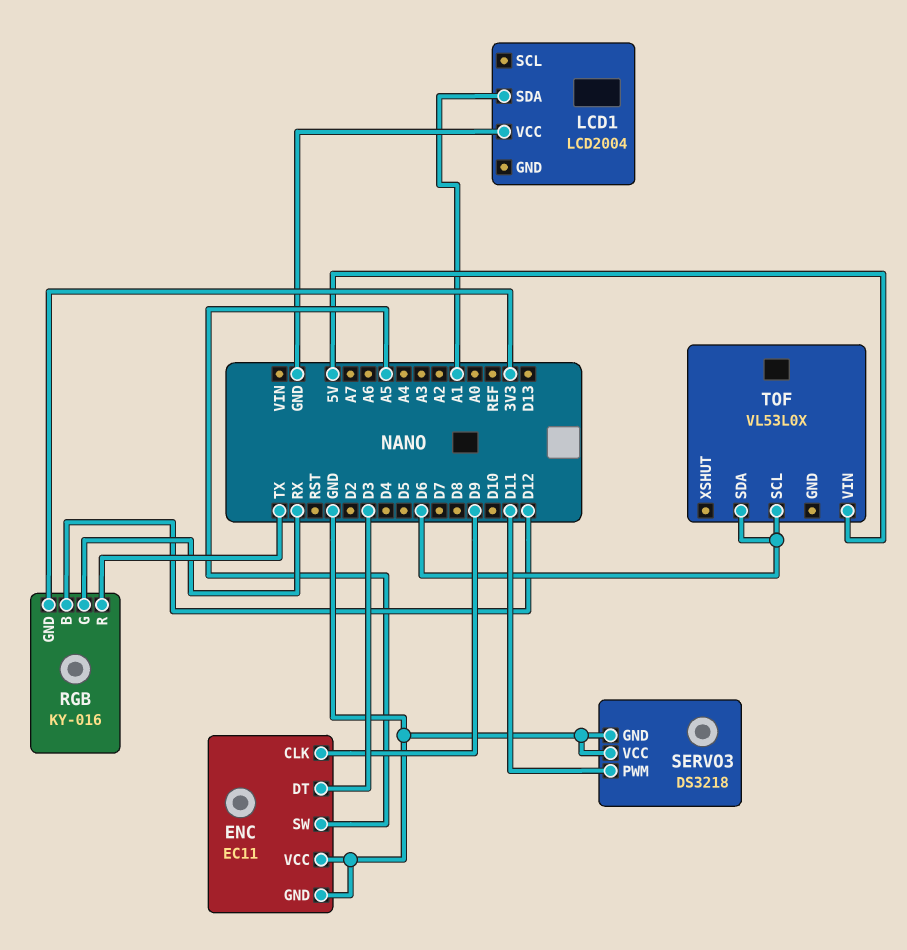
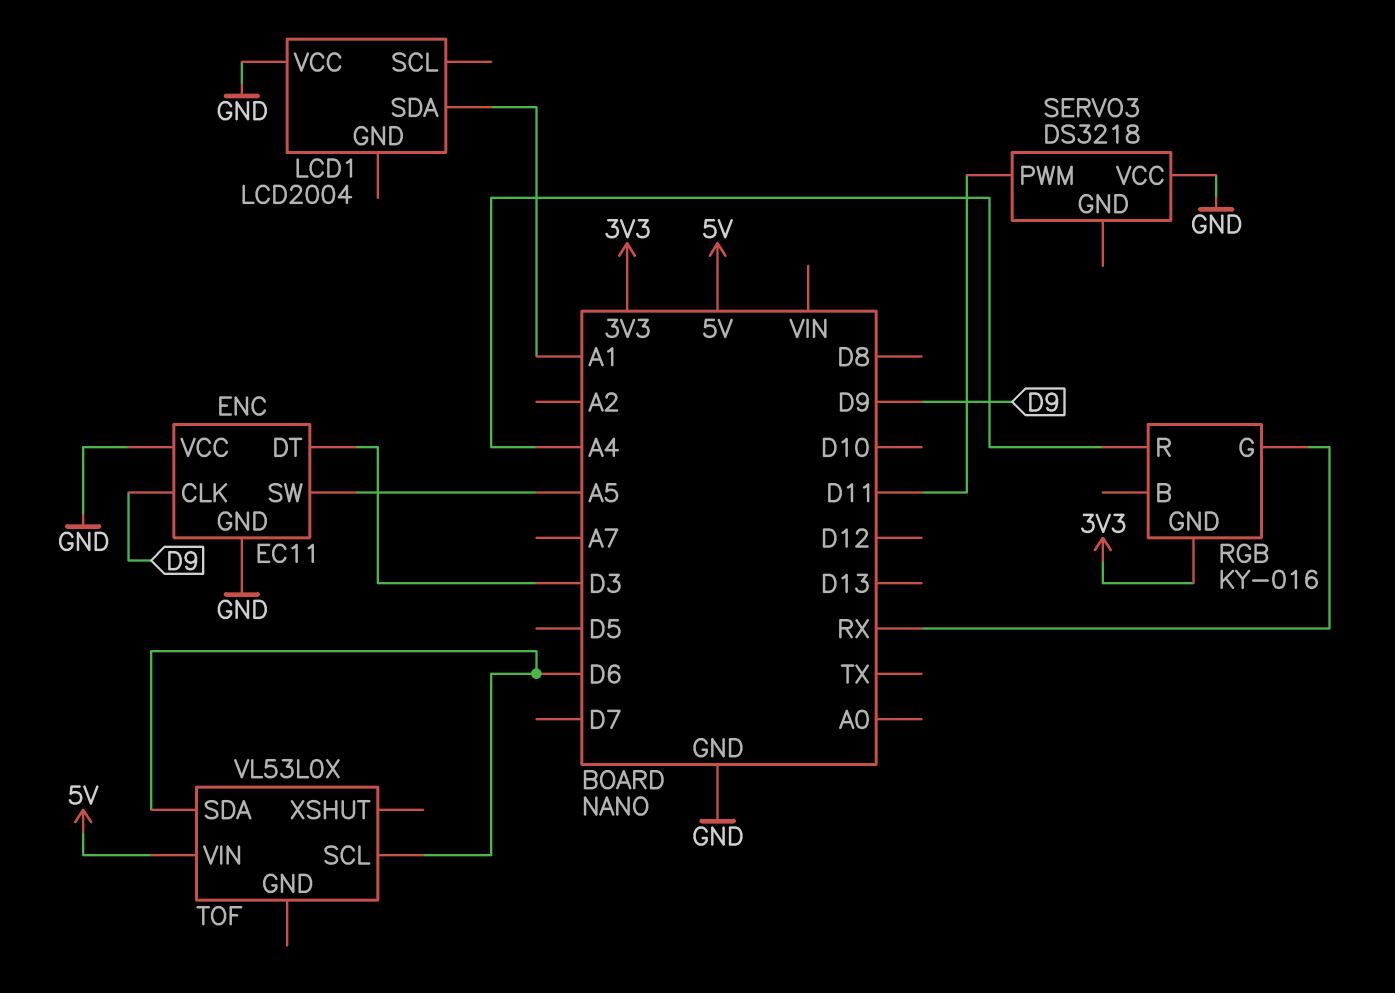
RGB pin B: D12 -> none
RGB pin R: TX -> A4
SERVO3 pin GND: GND -> none

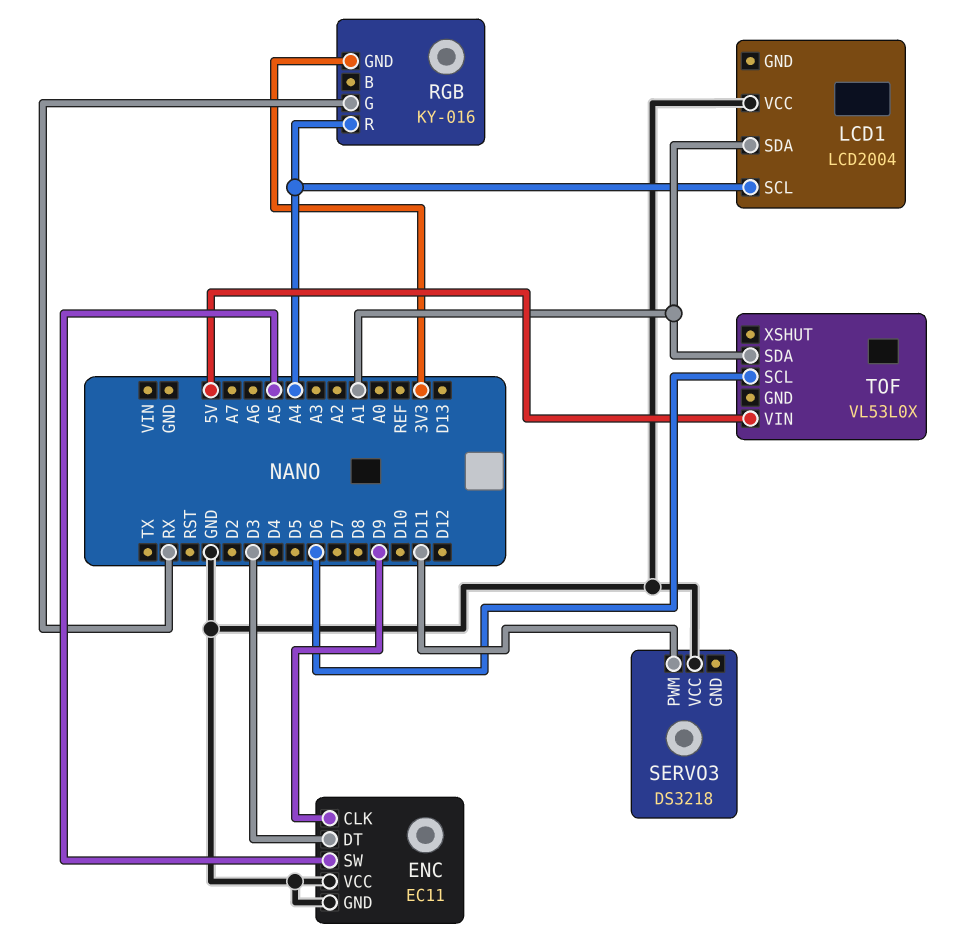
LCD1 pin SCL: none -> A4
TOF pin SDA: D6 -> A1

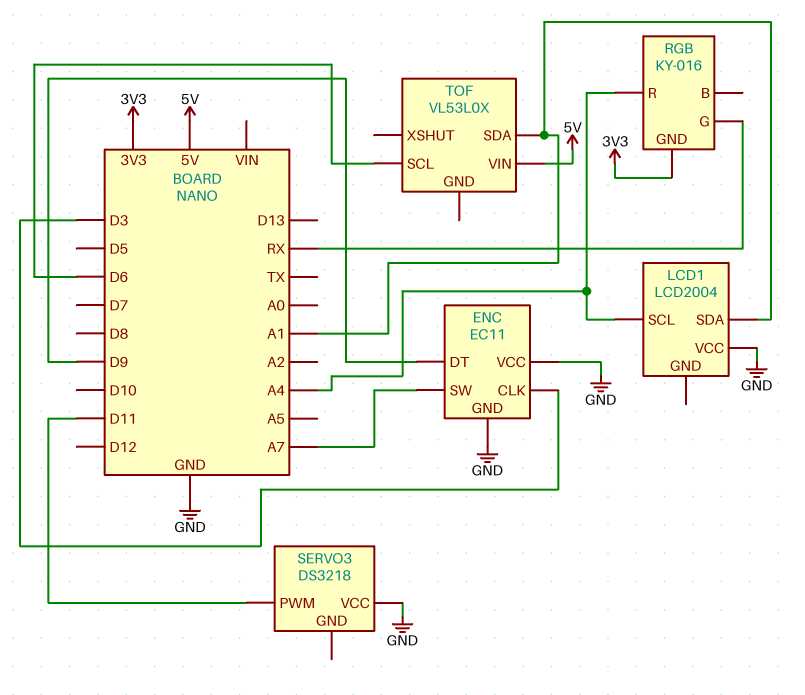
ENC pin CLK: D9 -> D3
ENC pin DT: D3 -> D9
ENC pin SW: A5 -> A7

